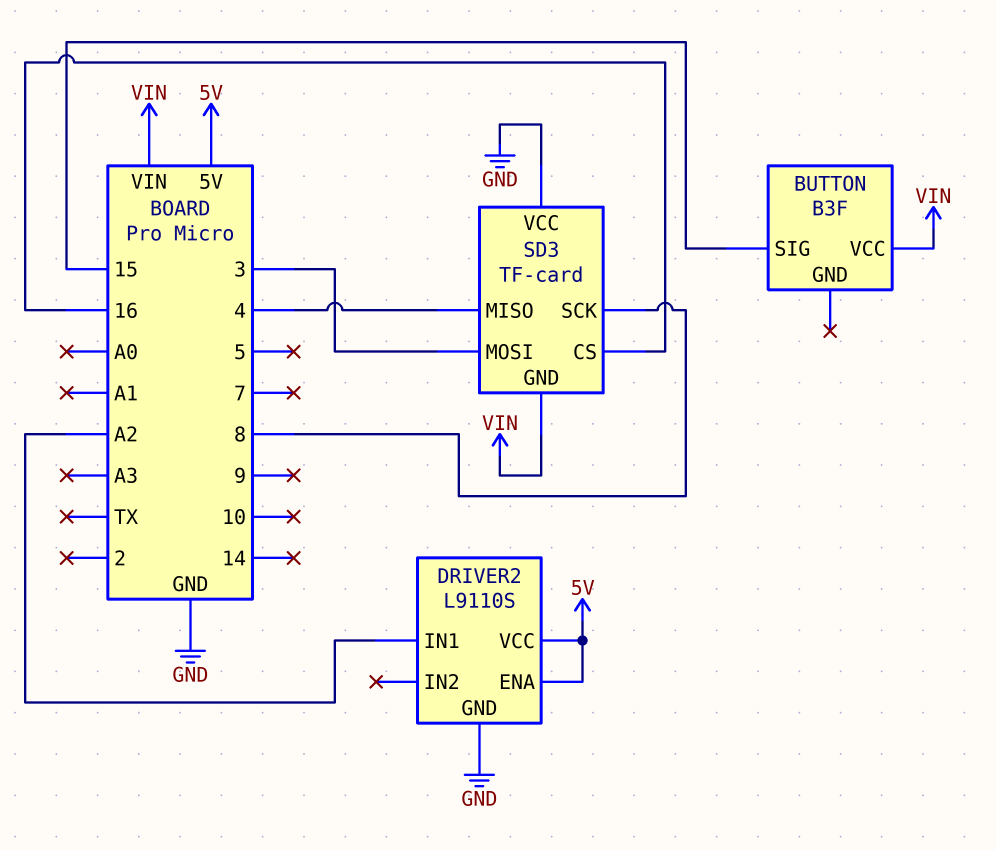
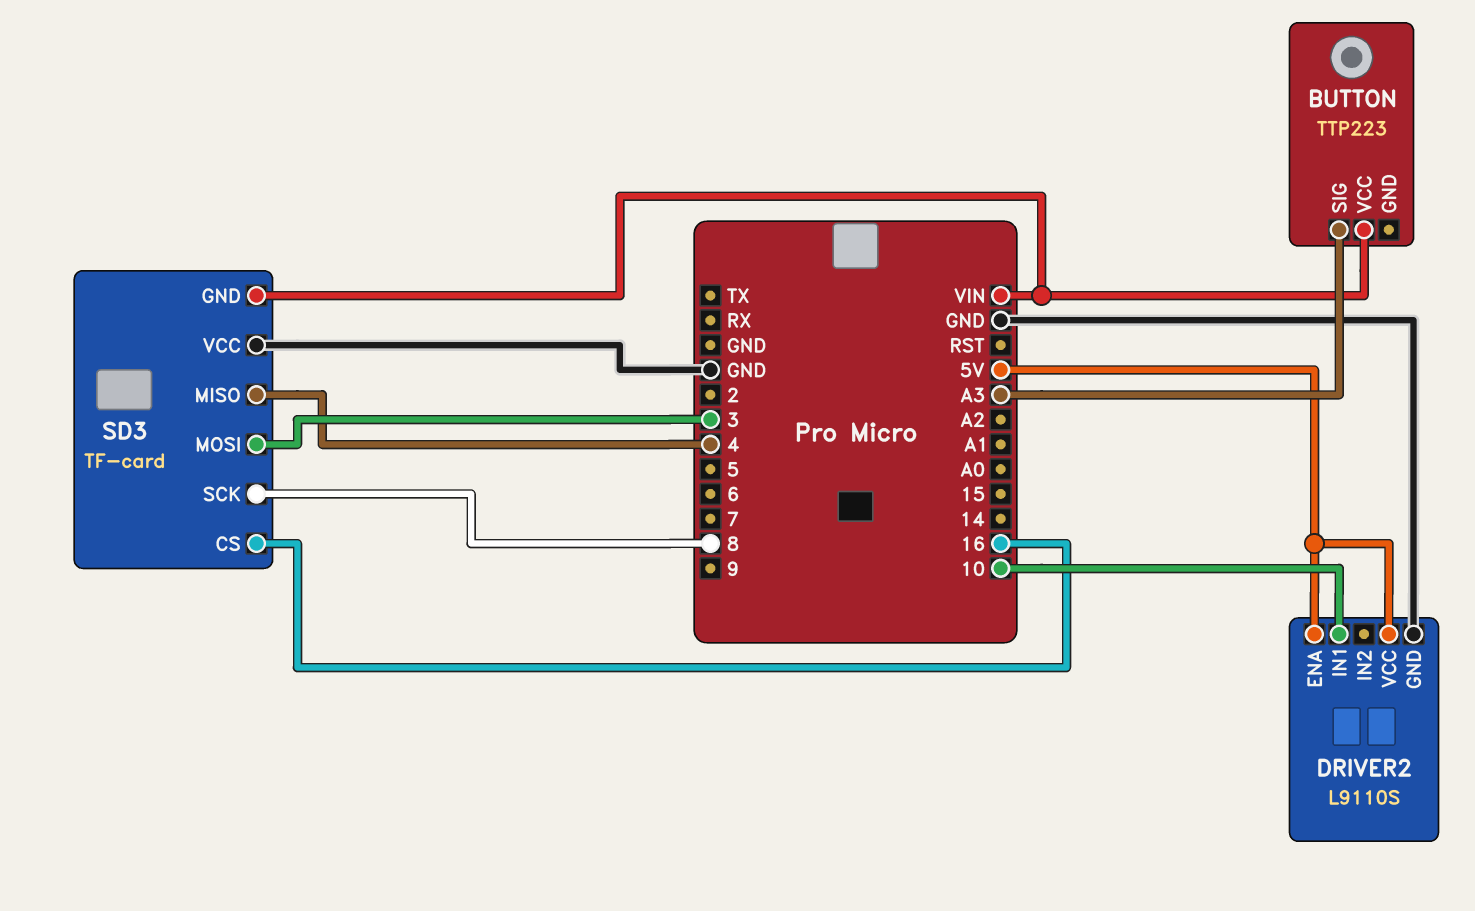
BUTTON: B3F -> TTP223
BUTTON pin SIG: 15 -> A3
DRIVER2 pin IN1: A2 -> 10

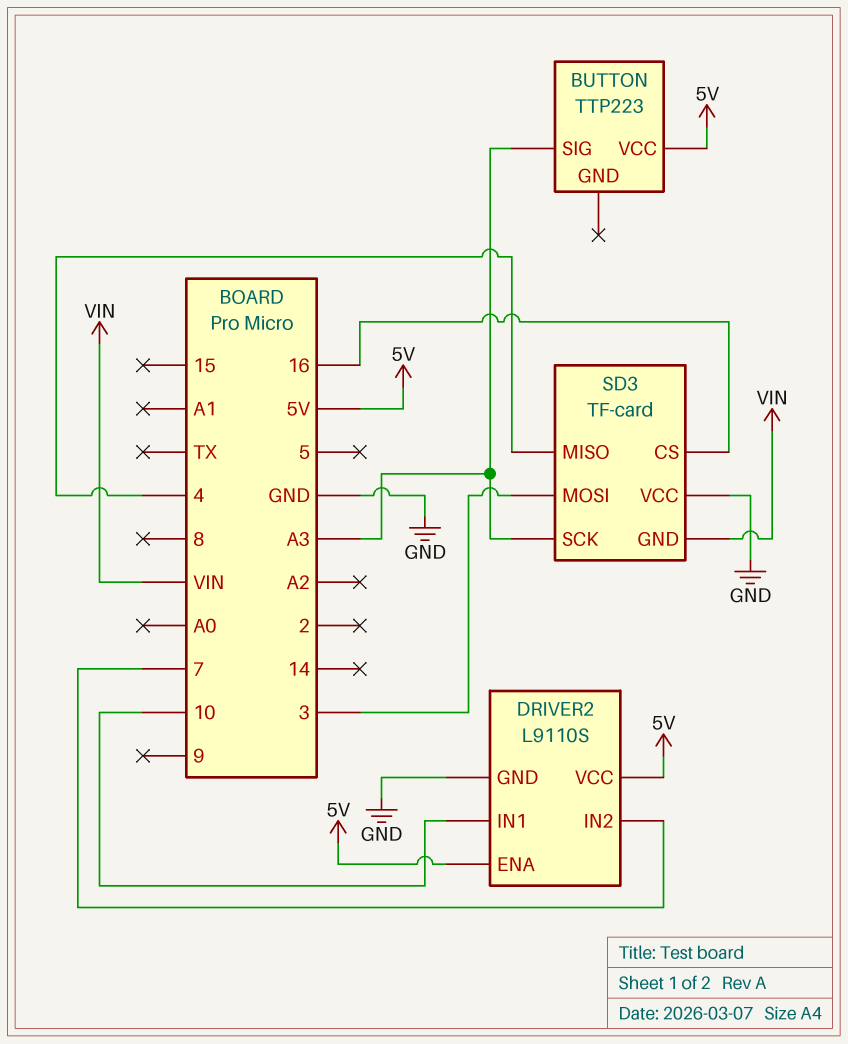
BUTTON pin VCC: VIN -> 5V
DRIVER2 pin IN2: none -> 7
SD3 pin SCK: 8 -> A3

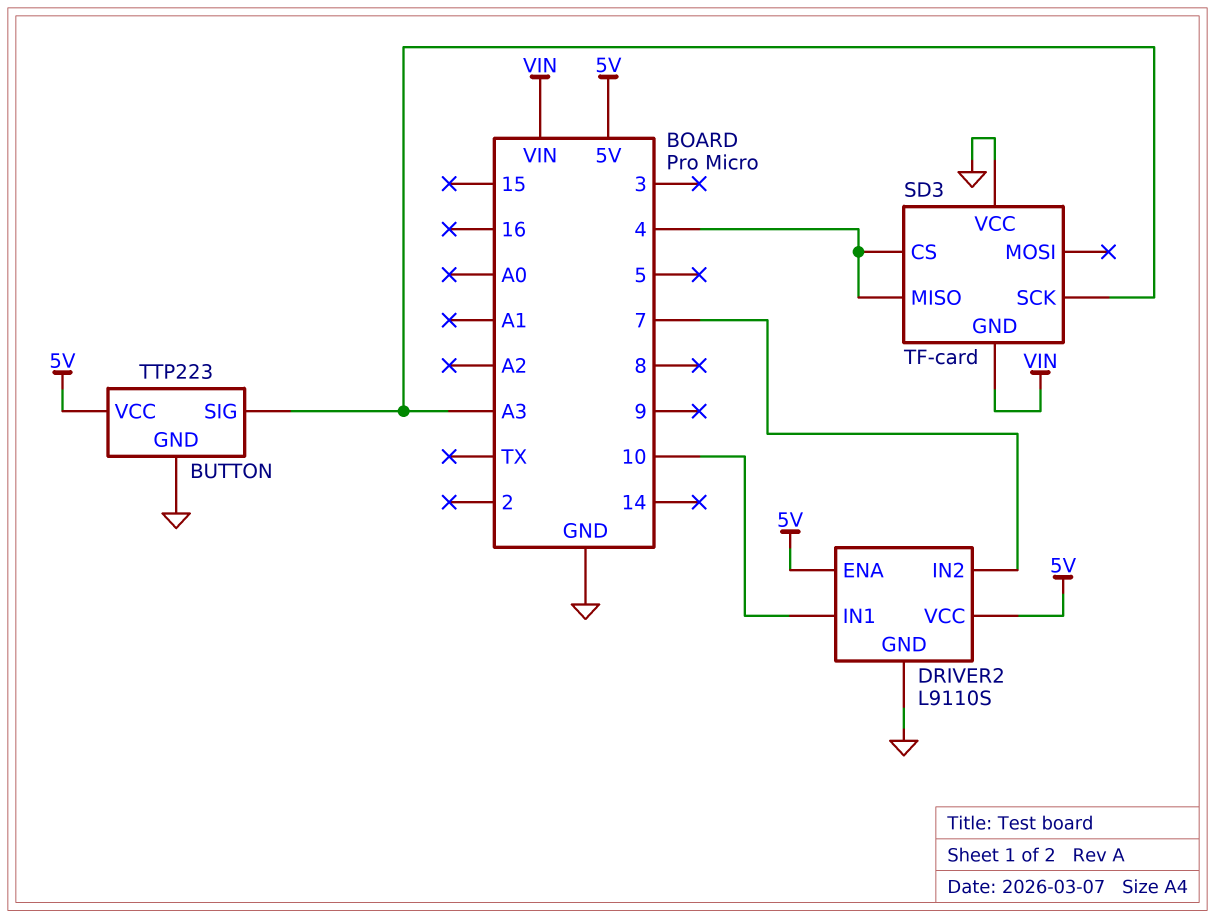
BUTTON pin GND: none -> GND
SD3 pin CS: 16 -> 4
SD3 pin MOSI: 3 -> none

